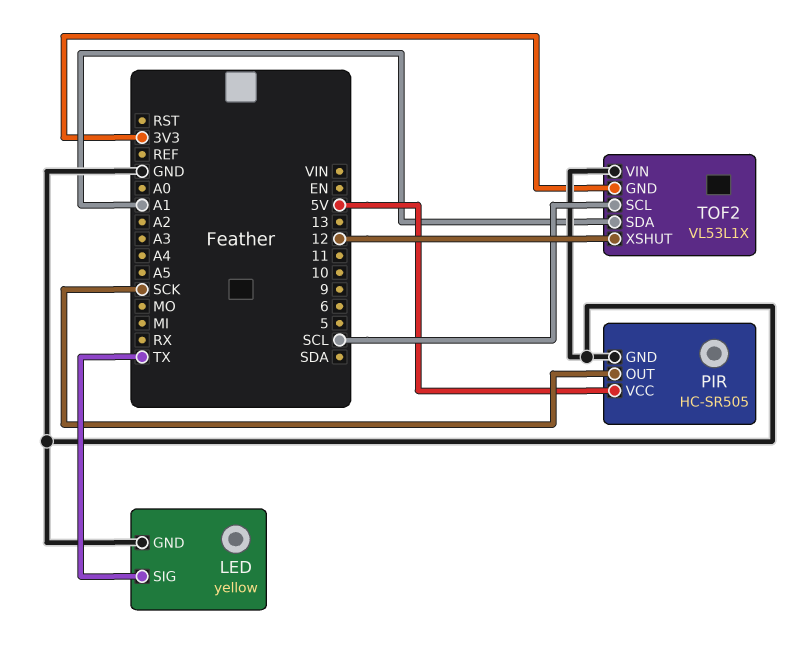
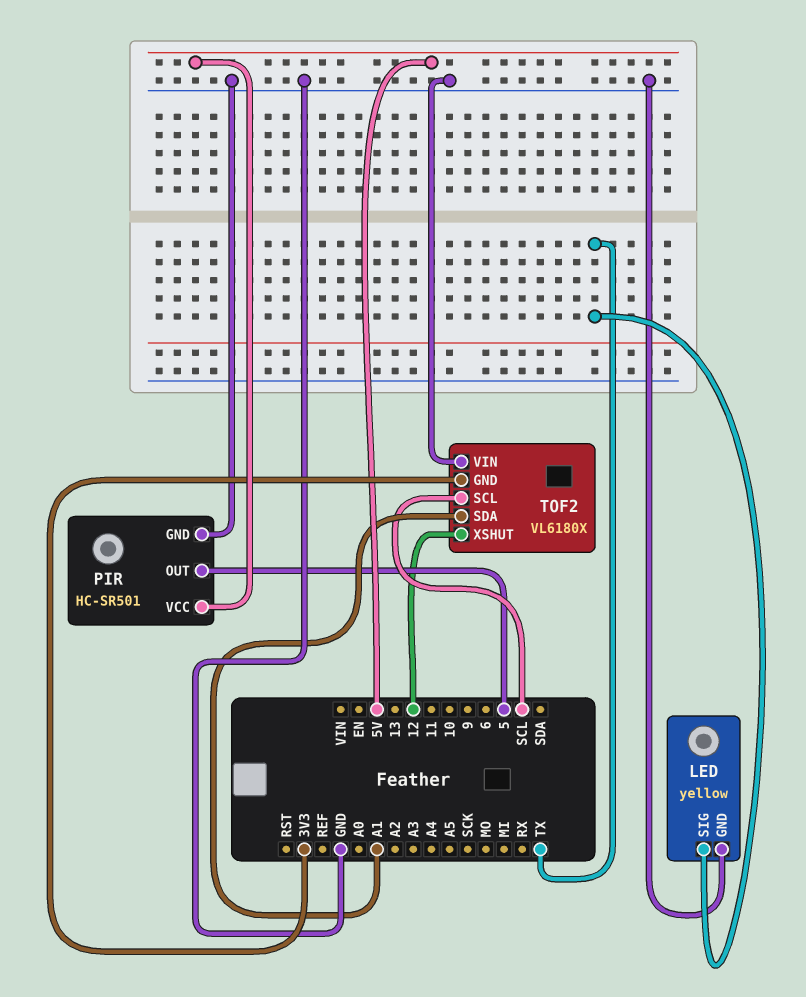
PIR: HC-SR505 -> HC-SR501
PIR pin OUT: SCK -> 5
TOF2: VL53L1X -> VL6180X

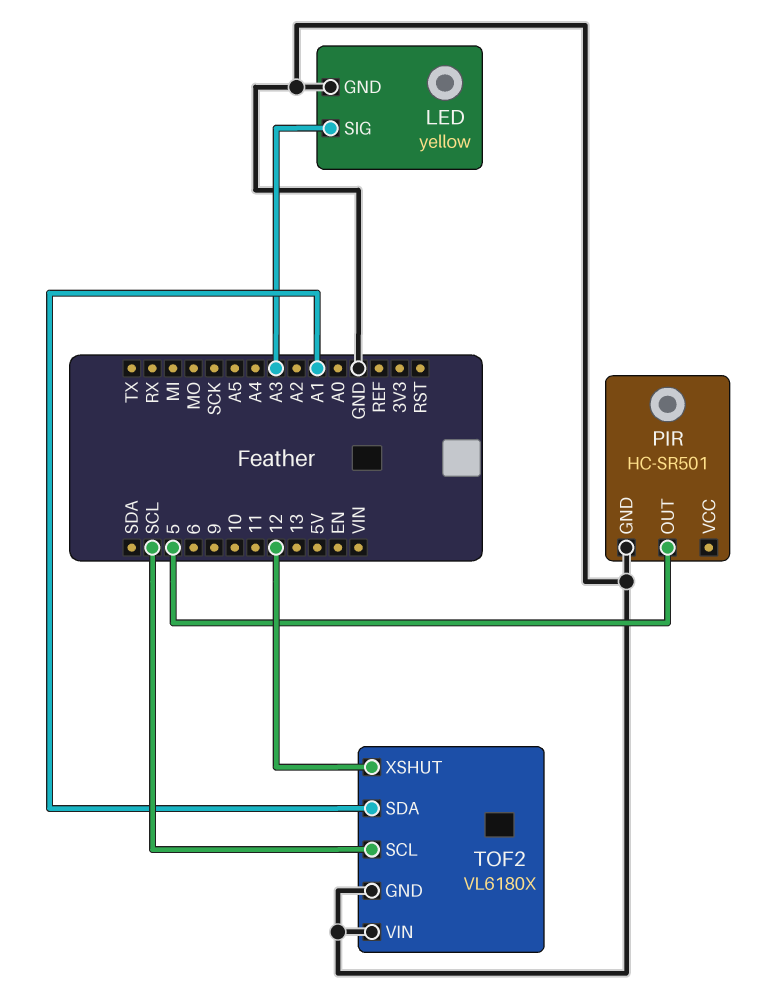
LED pin SIG: TX -> A3
PIR pin VCC: 5V -> none
TOF2 pin GND: 3V3 -> GND

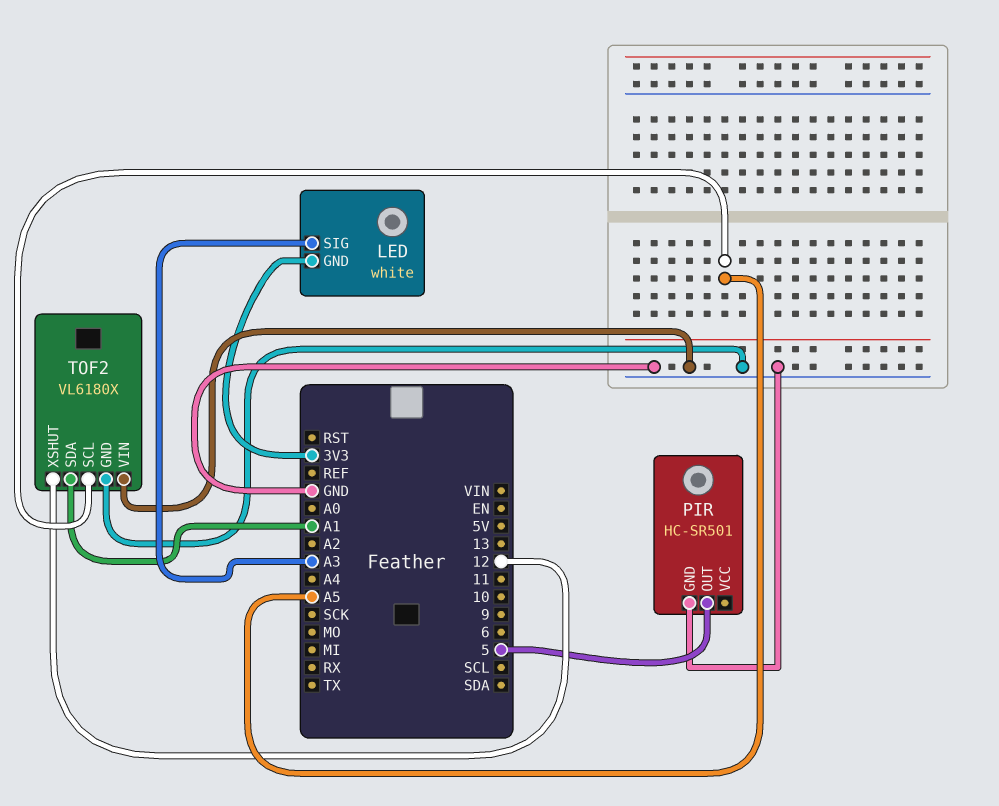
LED: yellow -> white
LED pin GND: GND -> 3V3
TOF2 pin SCL: SCL -> A5

